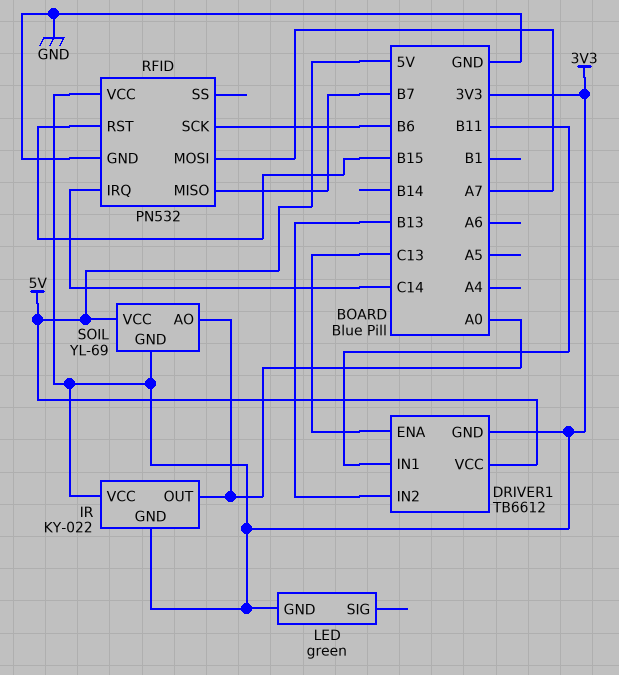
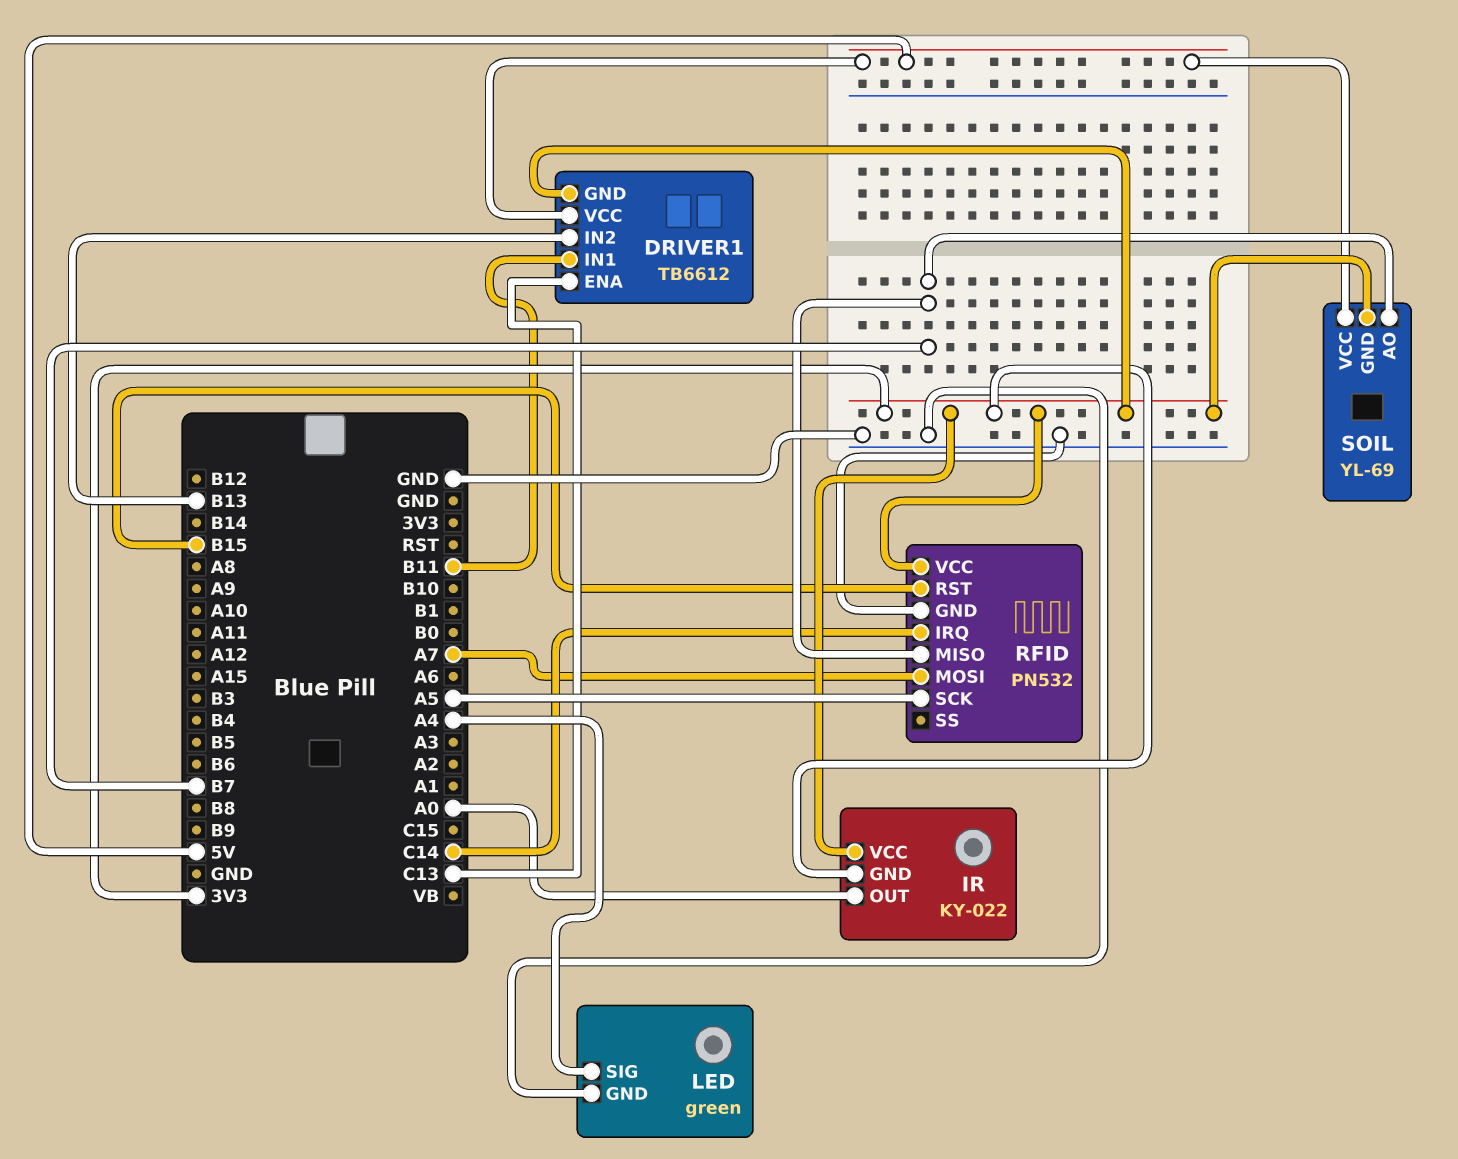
LED pin GND: 3V3 -> GND
LED pin SIG: none -> A4
RFID pin SCK: B6 -> A5
SOIL pin AO: A0 -> B7

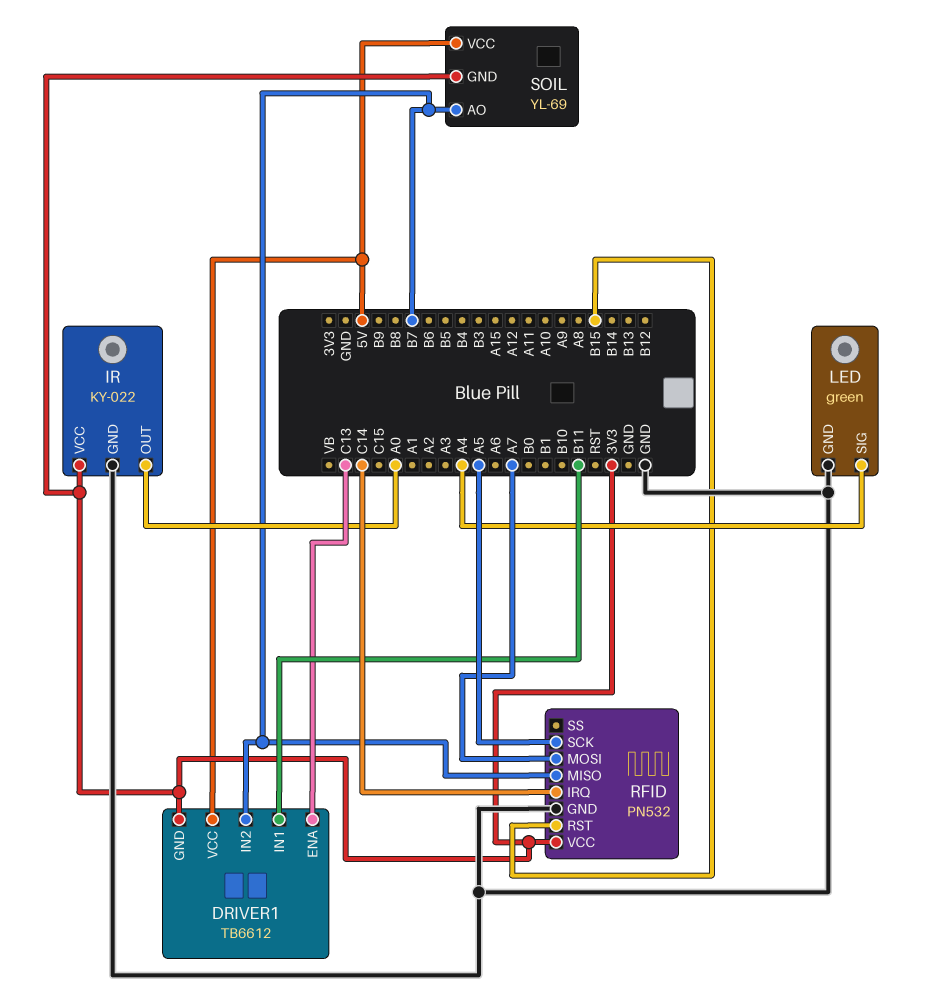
DRIVER1 pin IN2: B13 -> B7
IR pin GND: 3V3 -> GND

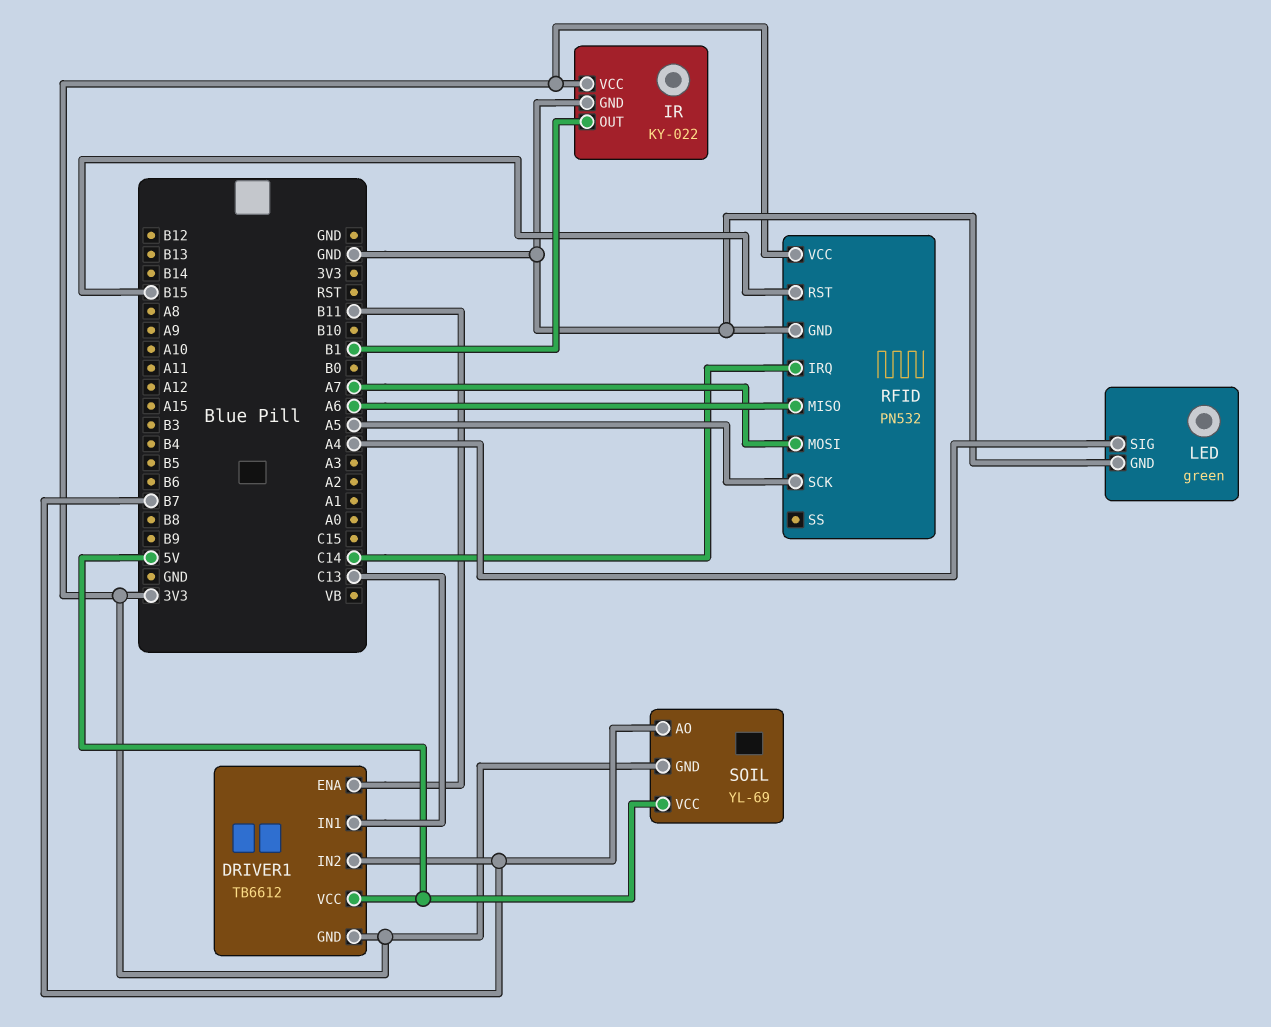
DRIVER1 pin ENA: C13 -> B11
DRIVER1 pin IN1: B11 -> C13
IR pin OUT: A0 -> B1
RFID pin MISO: B7 -> A6

